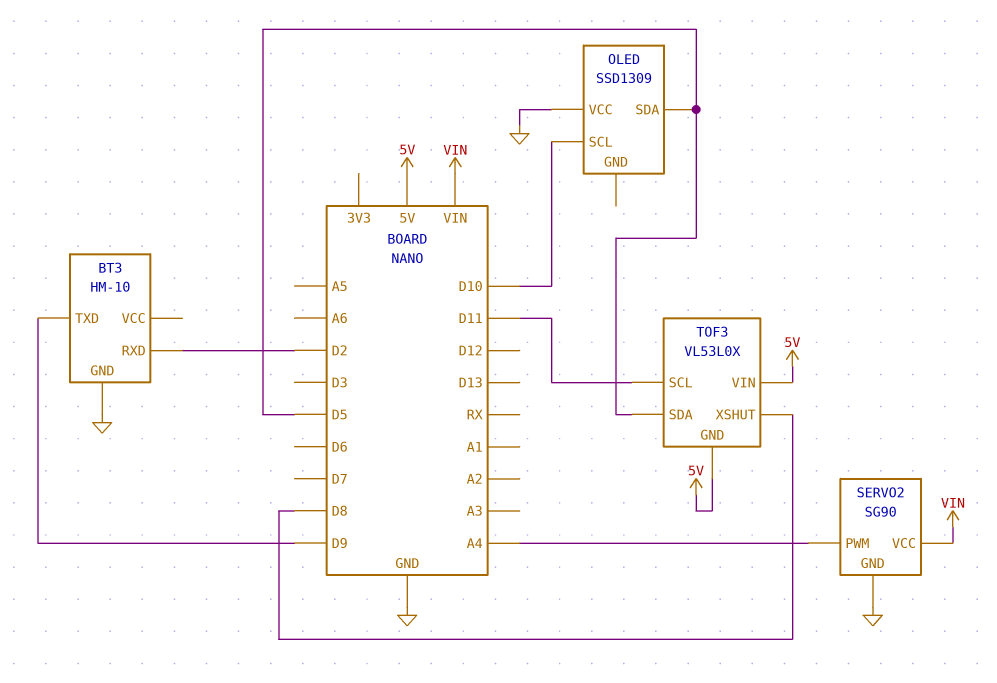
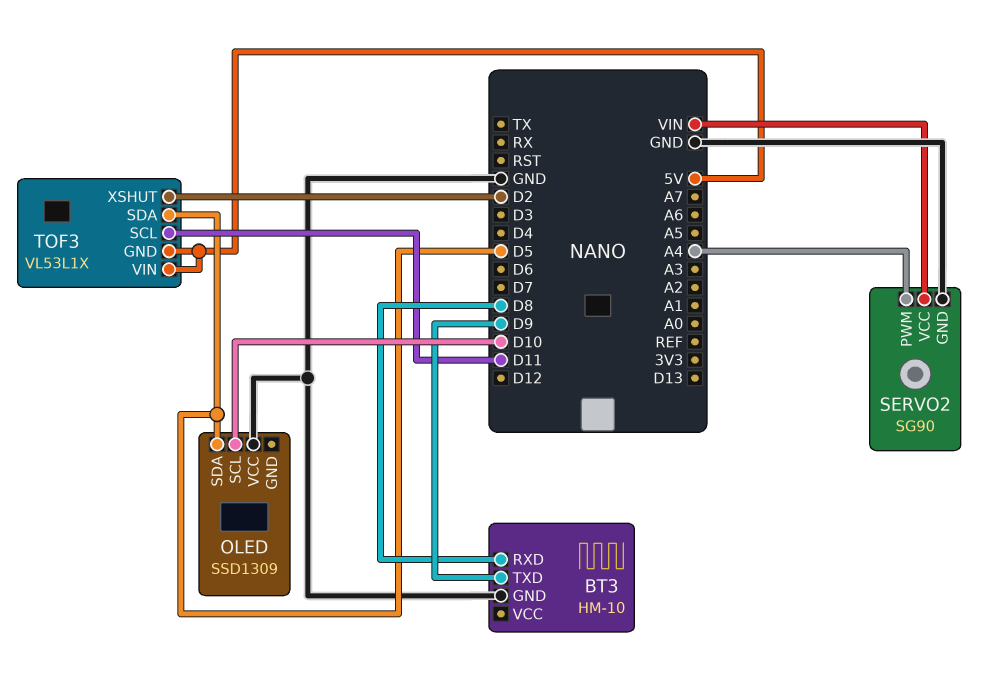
BT3 pin RXD: D2 -> D8
TOF3: VL53L0X -> VL53L1X
TOF3 pin XSHUT: D8 -> D2

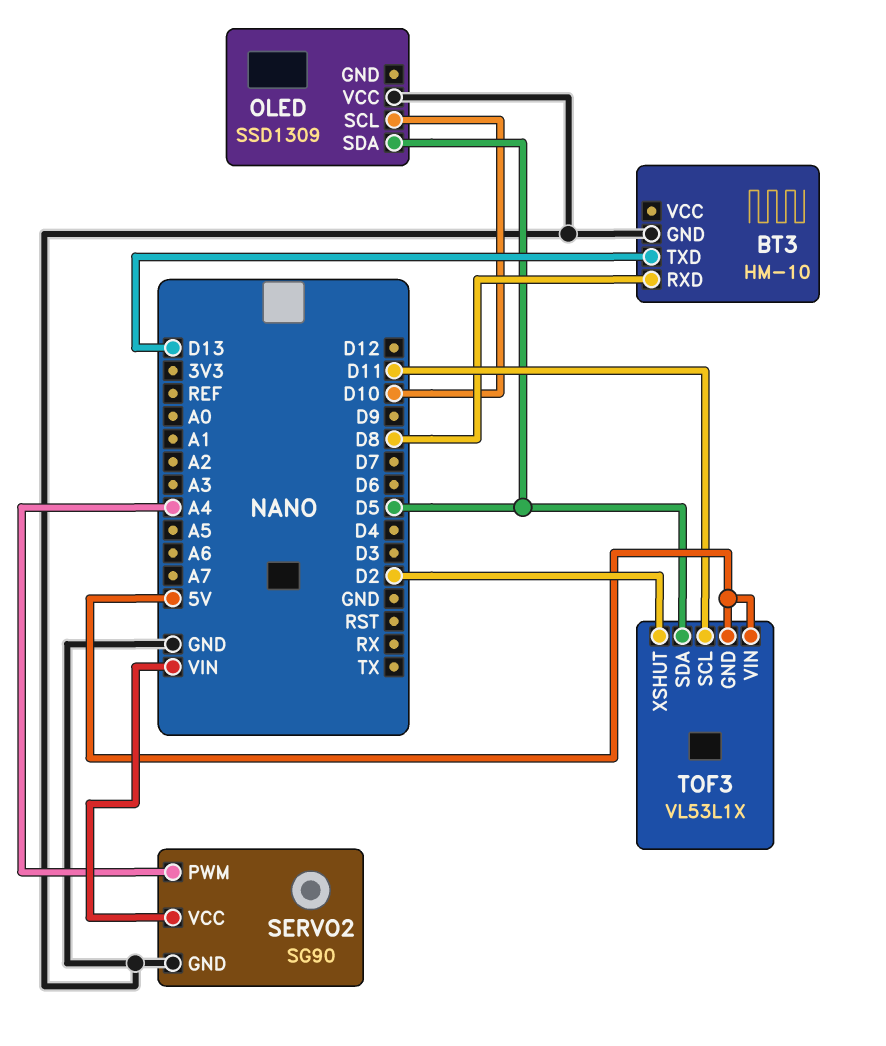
BT3 pin TXD: D9 -> D13

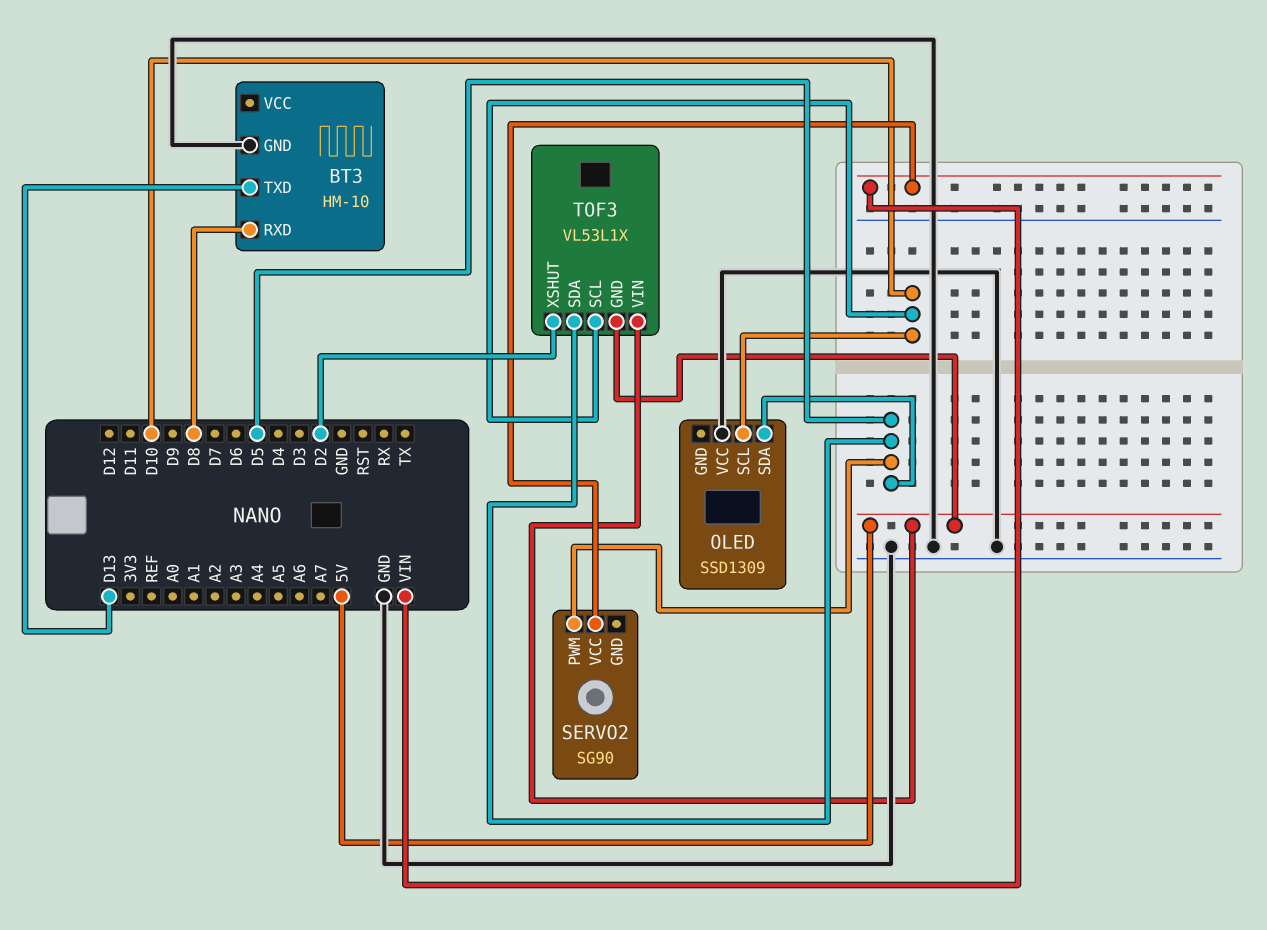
SERVO2 pin GND: GND -> none
SERVO2 pin PWM: A4 -> D5
TOF3 pin SCL: D11 -> D10

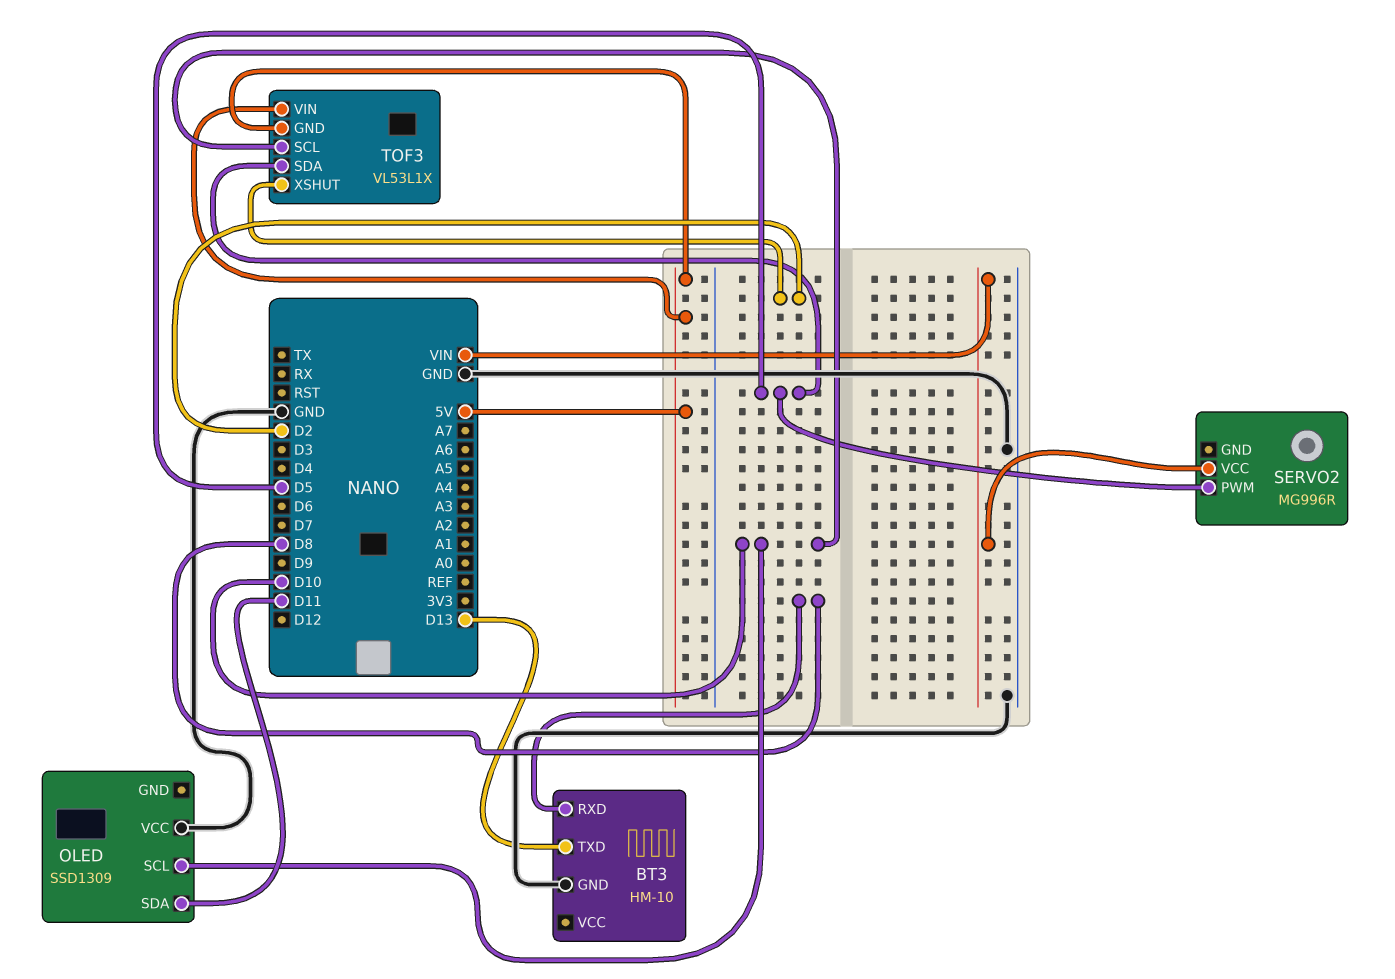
OLED pin SDA: D5 -> D11
SERVO2: SG90 -> MG996R

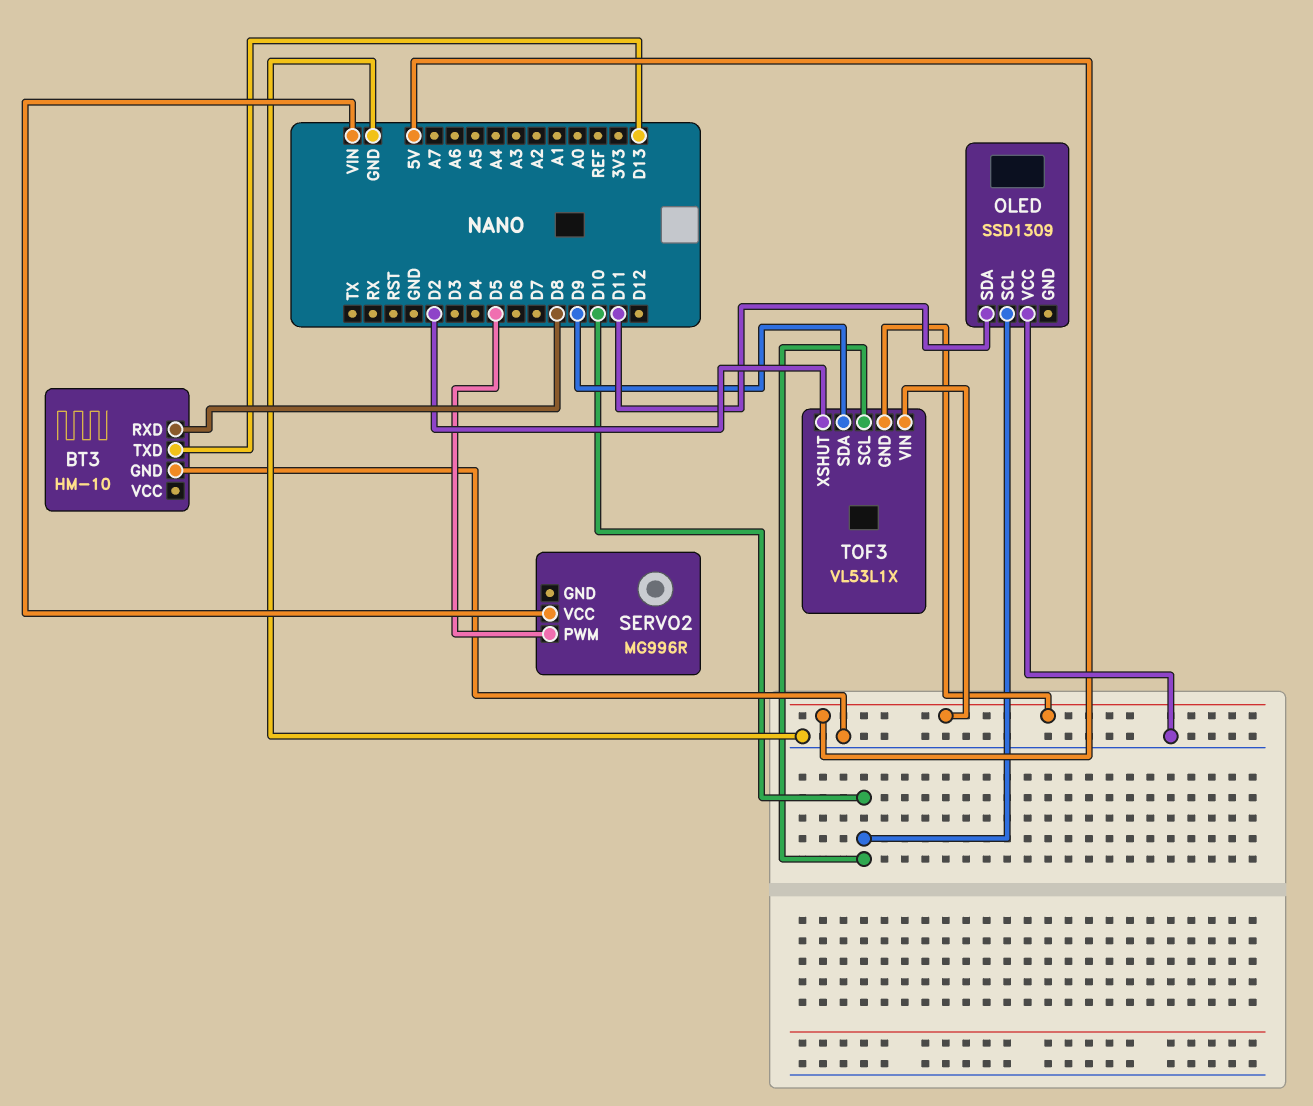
TOF3 pin SDA: D5 -> D9

